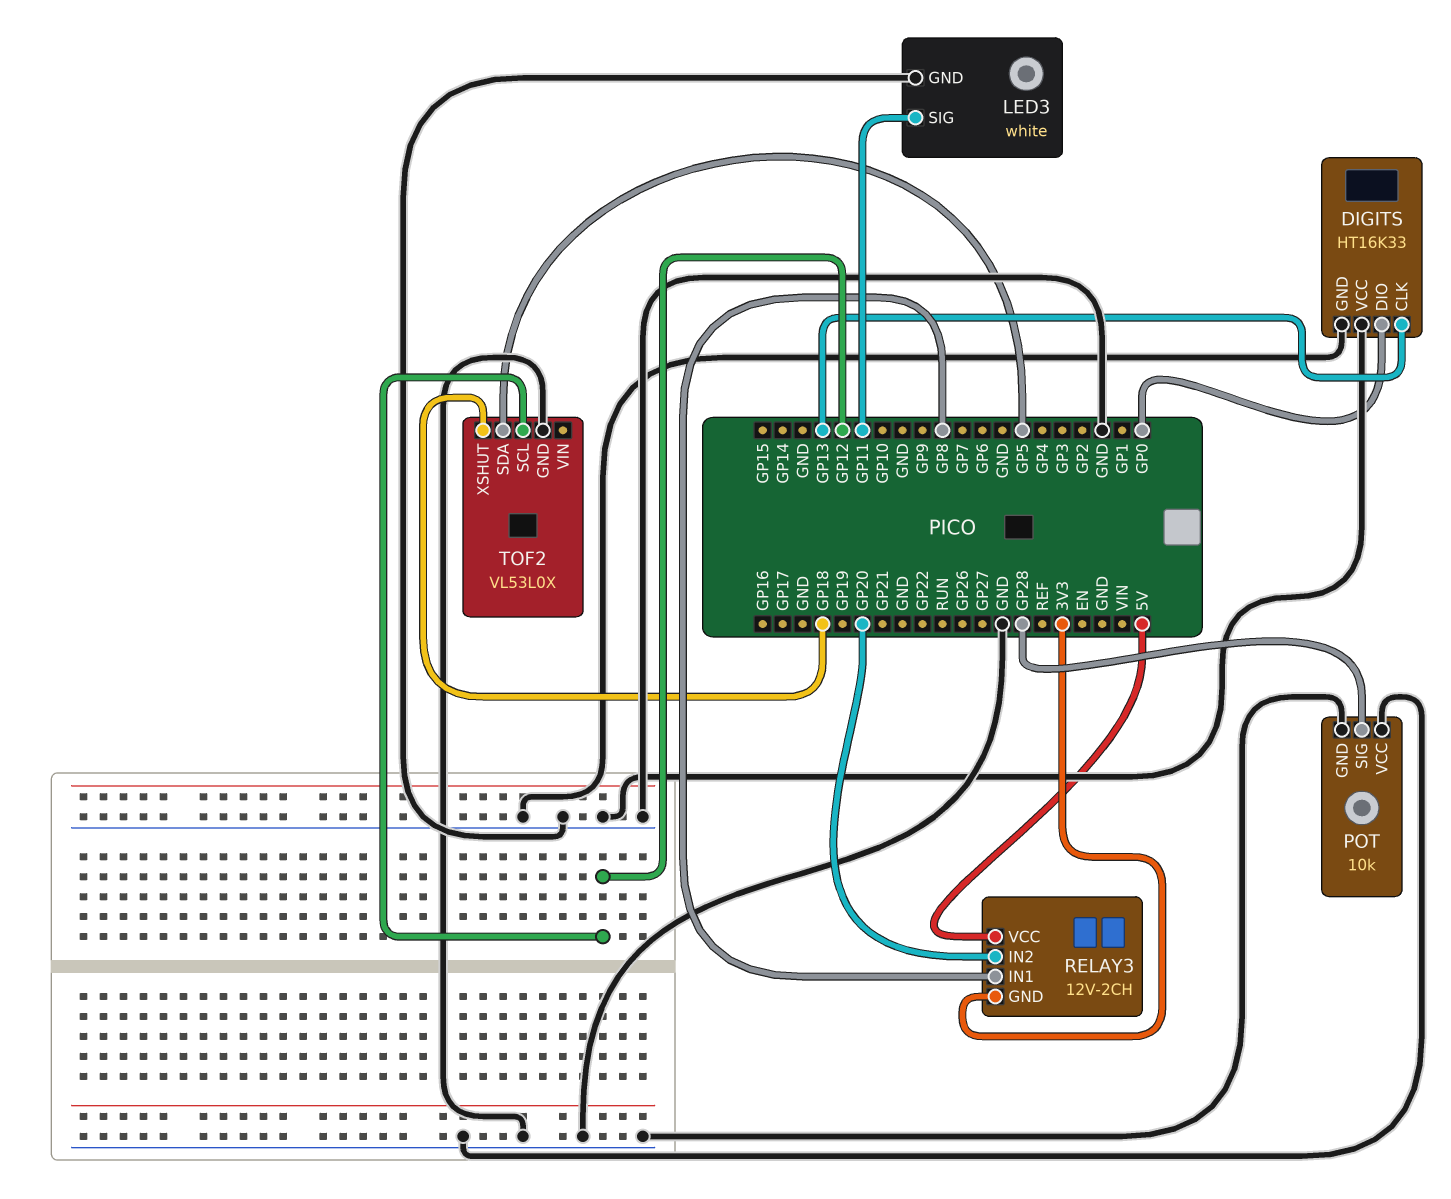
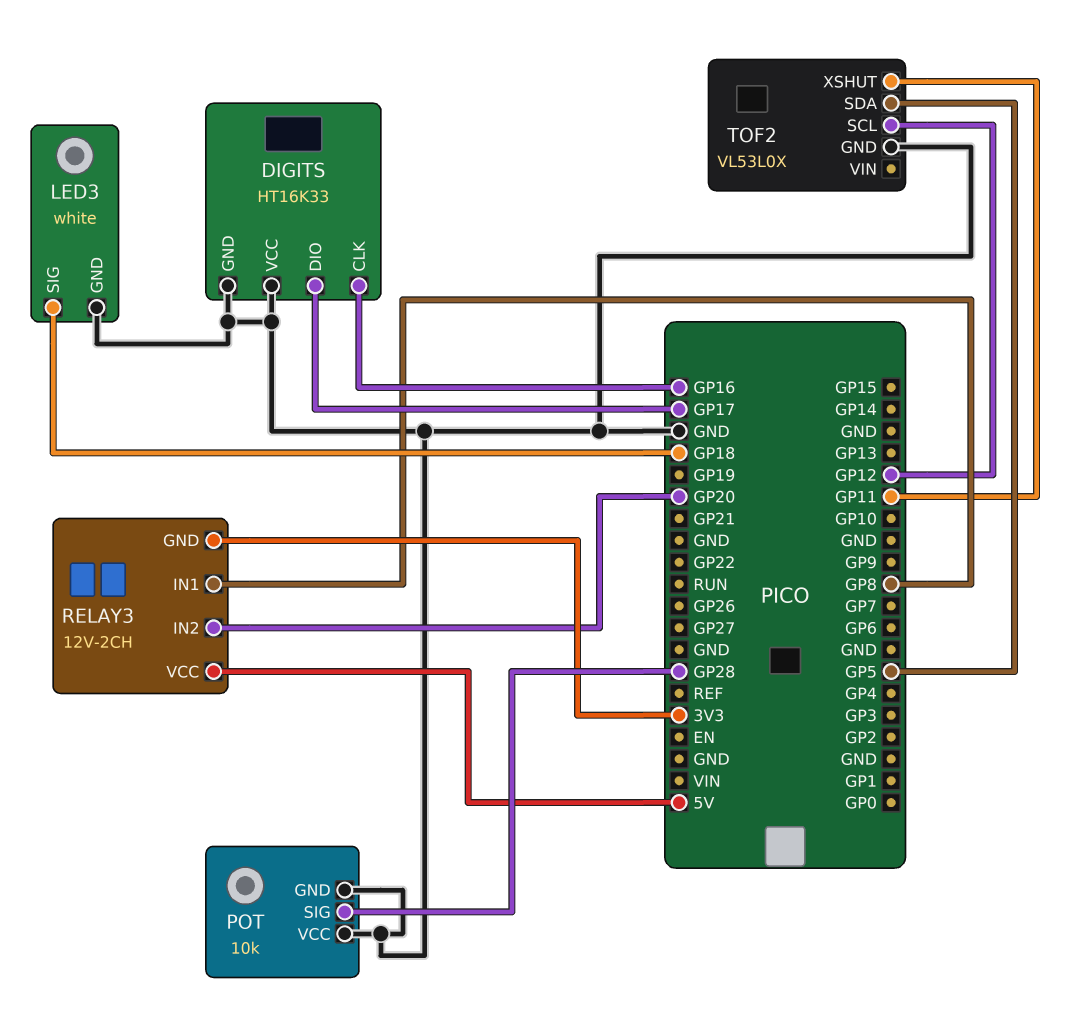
DIGITS pin CLK: GP13 -> GP16
DIGITS pin DIO: GP0 -> GP17
LED3 pin SIG: GP11 -> GP18
TOF2 pin XSHUT: GP18 -> GP11

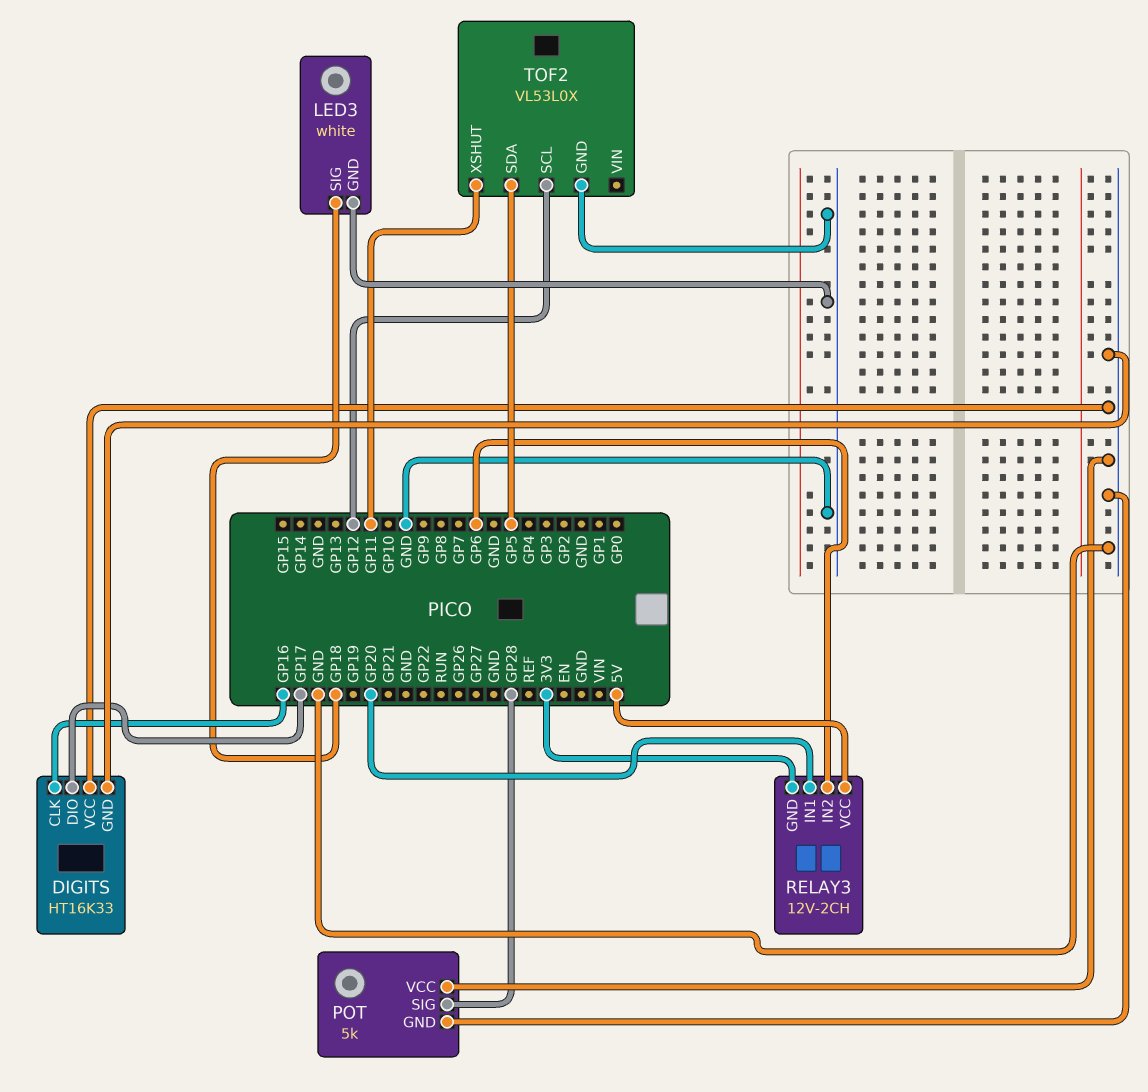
POT: 10k -> 5k
RELAY3 pin IN1: GP8 -> GP20
RELAY3 pin IN2: GP20 -> GP6

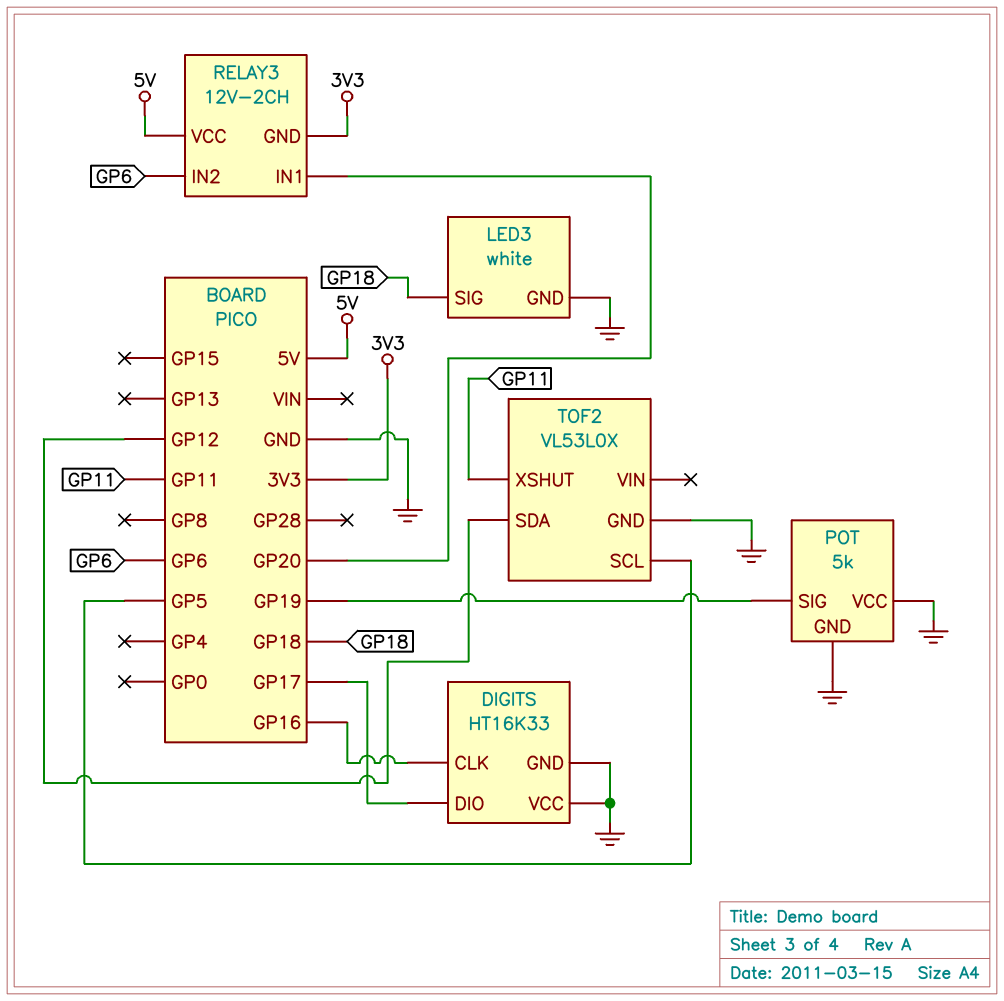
POT pin SIG: GP28 -> GP19
TOF2 pin SCL: GP12 -> GP5
TOF2 pin SDA: GP5 -> GP12

